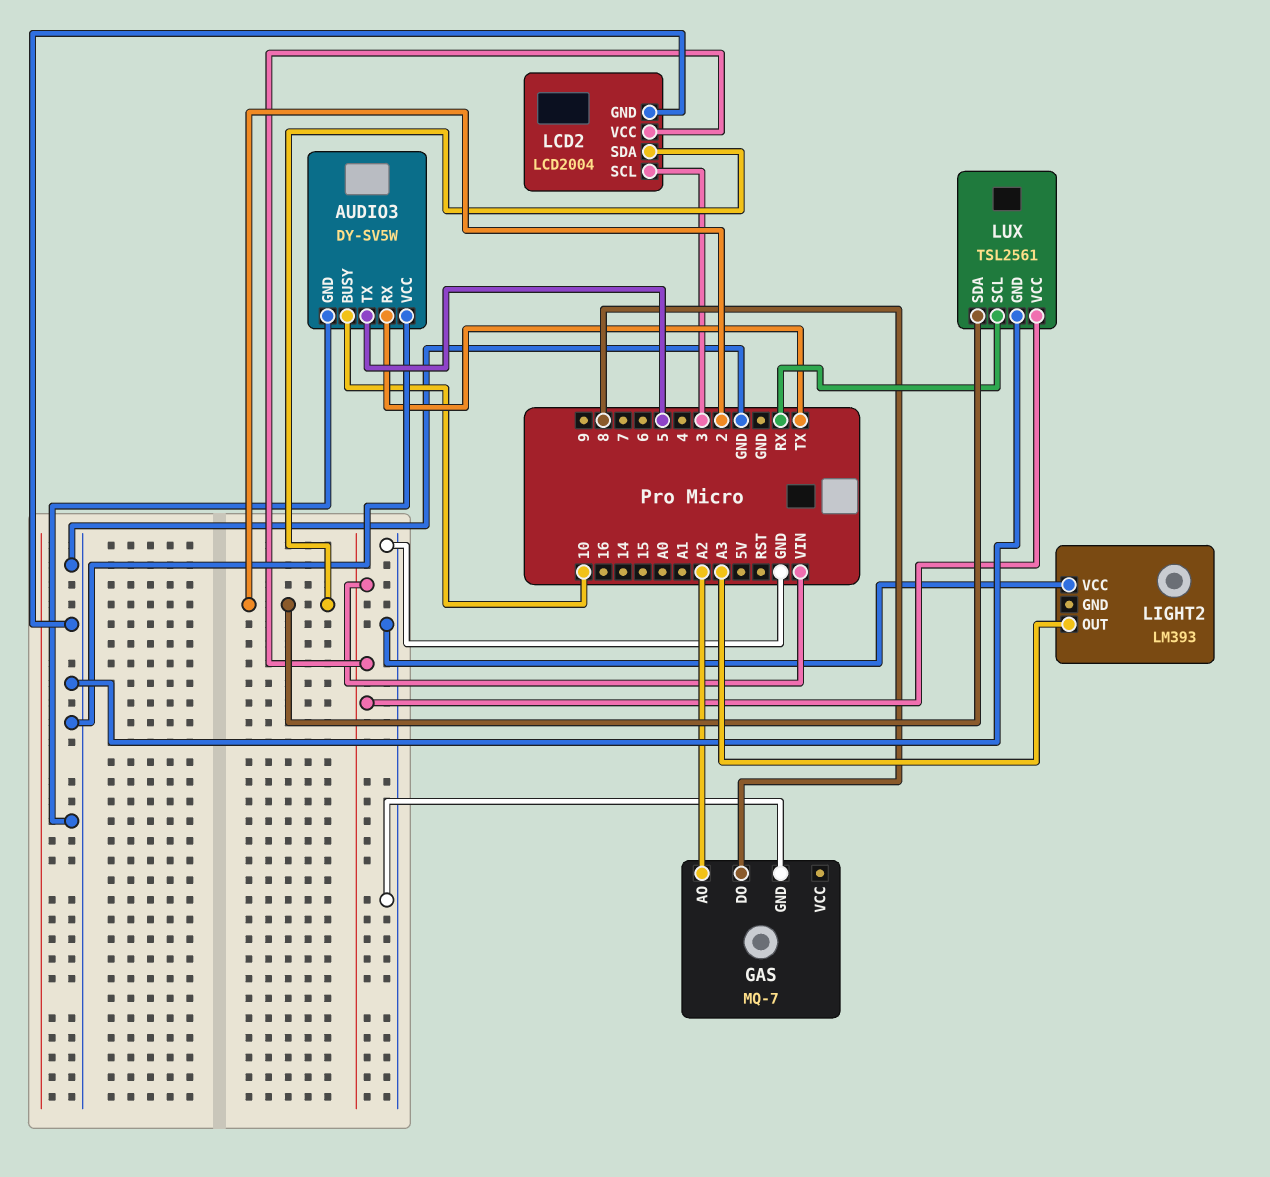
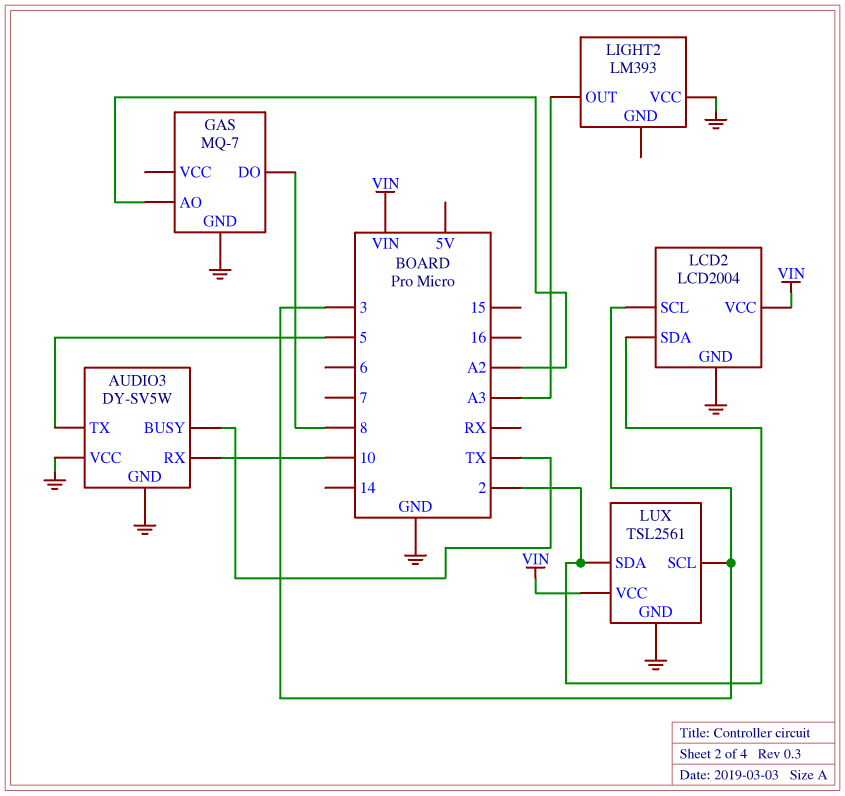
AUDIO3 pin BUSY: 10 -> TX
AUDIO3 pin RX: TX -> 10
LUX pin SCL: RX -> 3

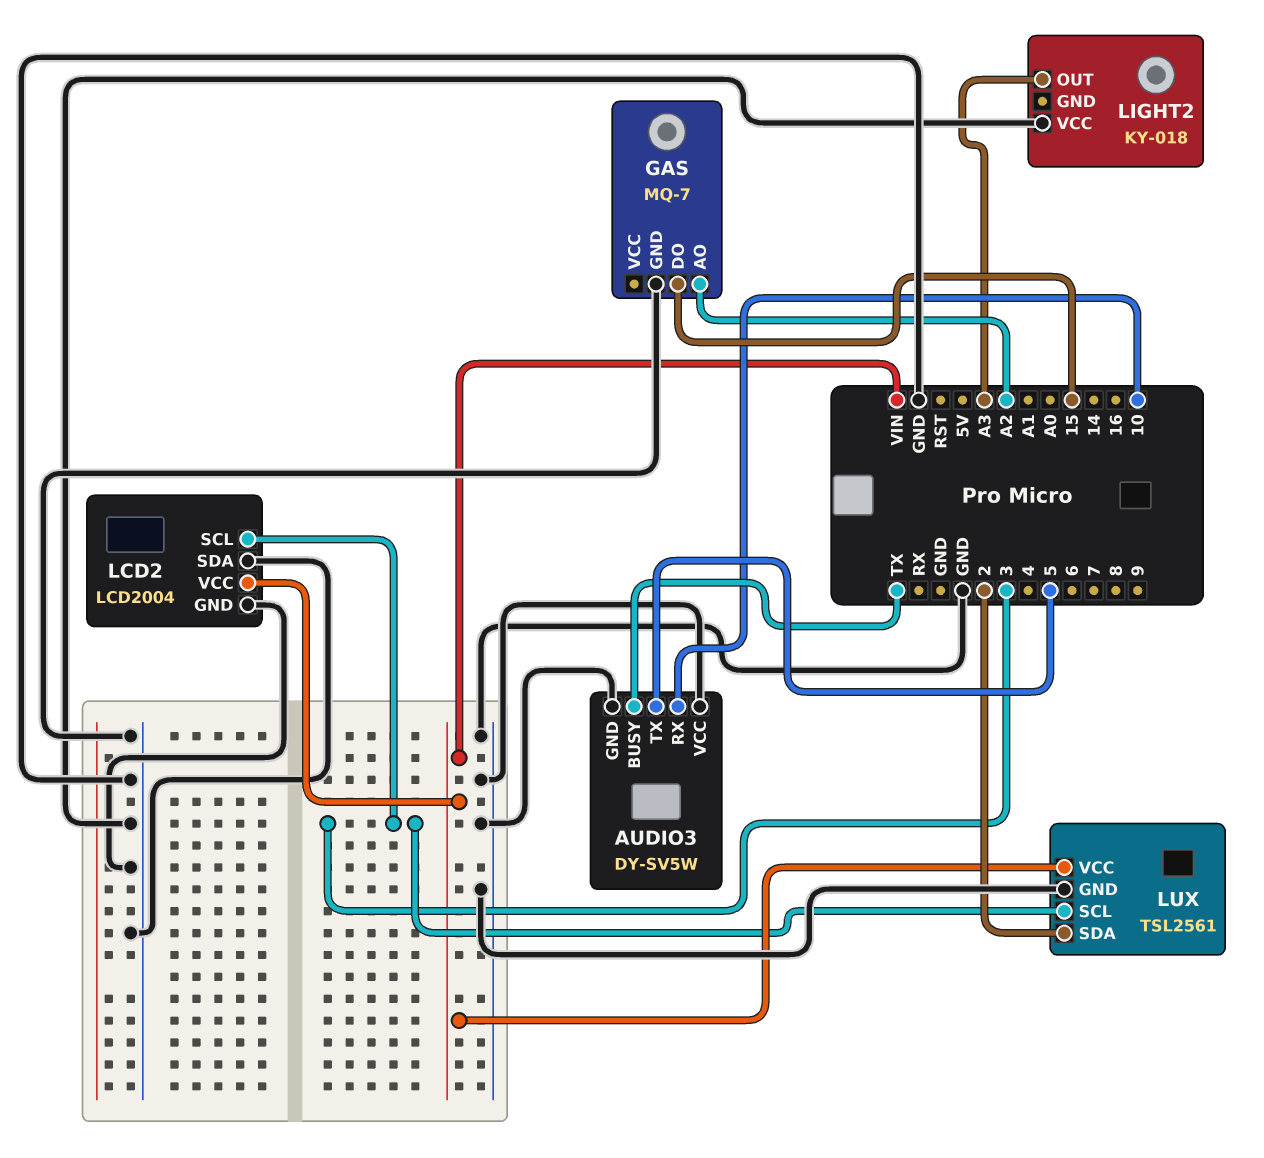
GAS pin DO: 8 -> 15
LCD2 pin SDA: 2 -> GND
LIGHT2: LM393 -> KY-018

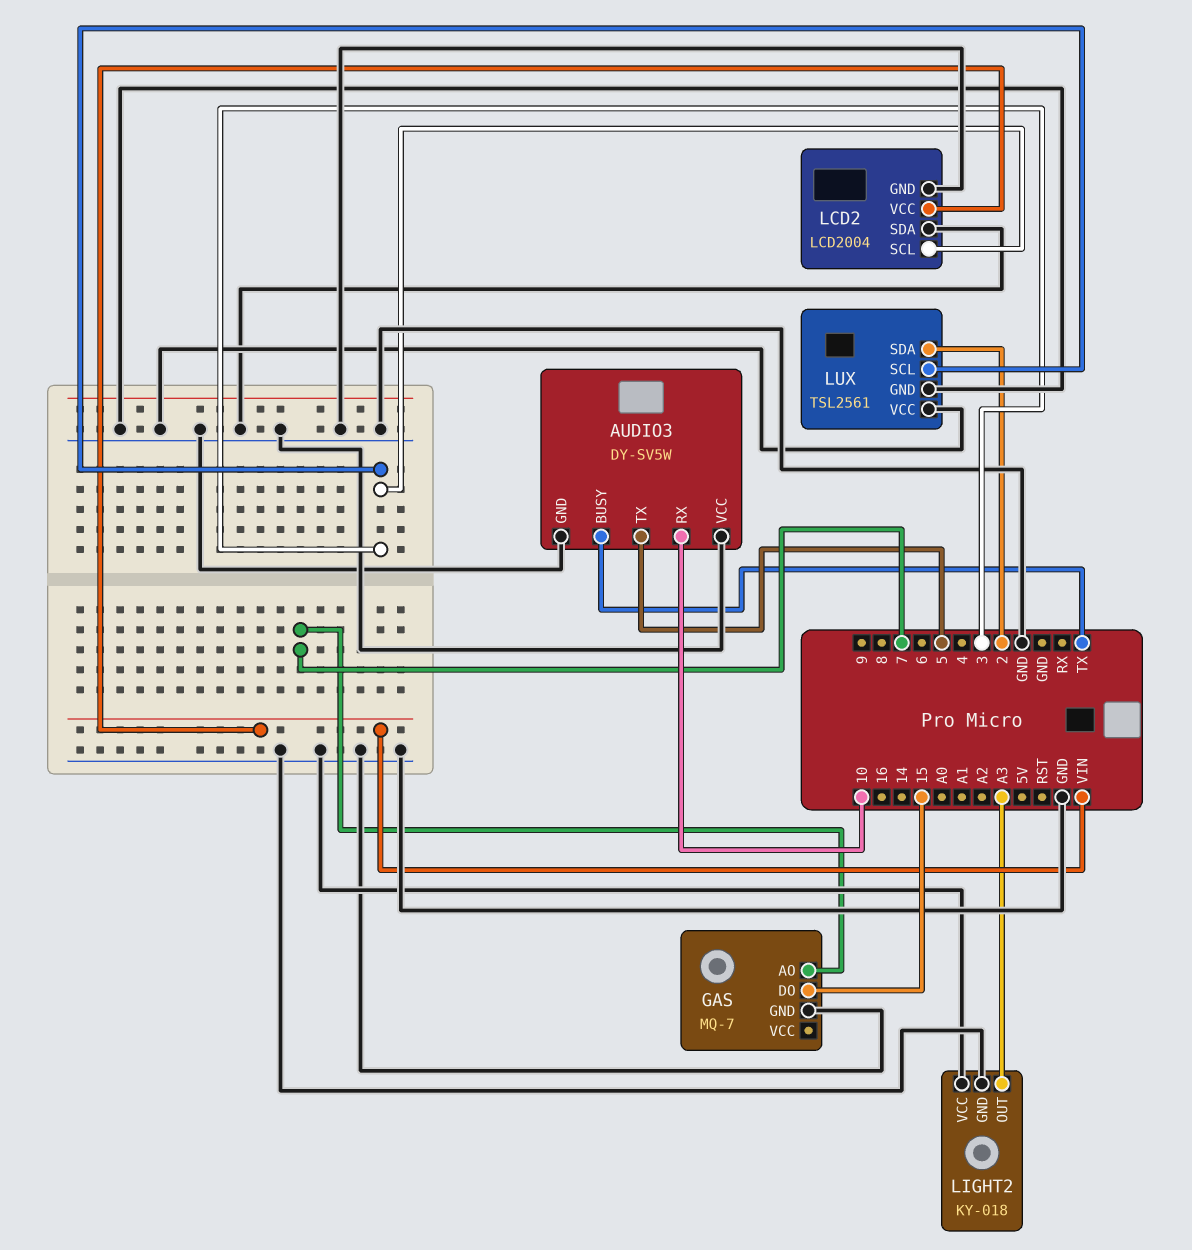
GAS pin AO: A2 -> 7
LIGHT2 pin GND: none -> GND
LUX pin VCC: VIN -> GND

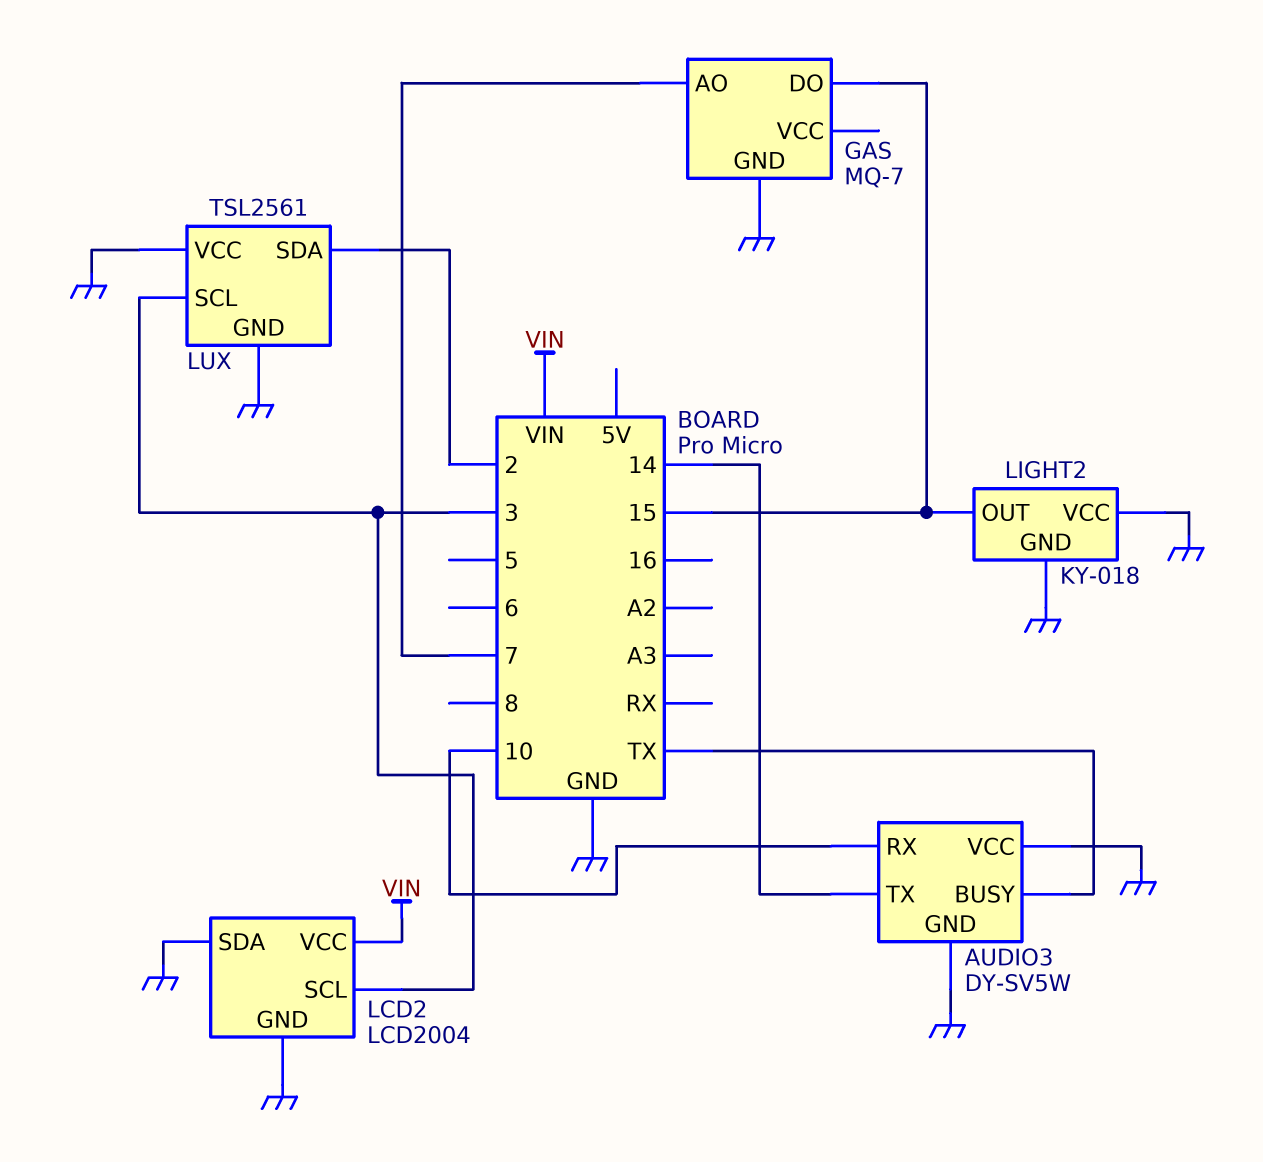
AUDIO3 pin TX: 5 -> 14
LIGHT2 pin OUT: A3 -> 15

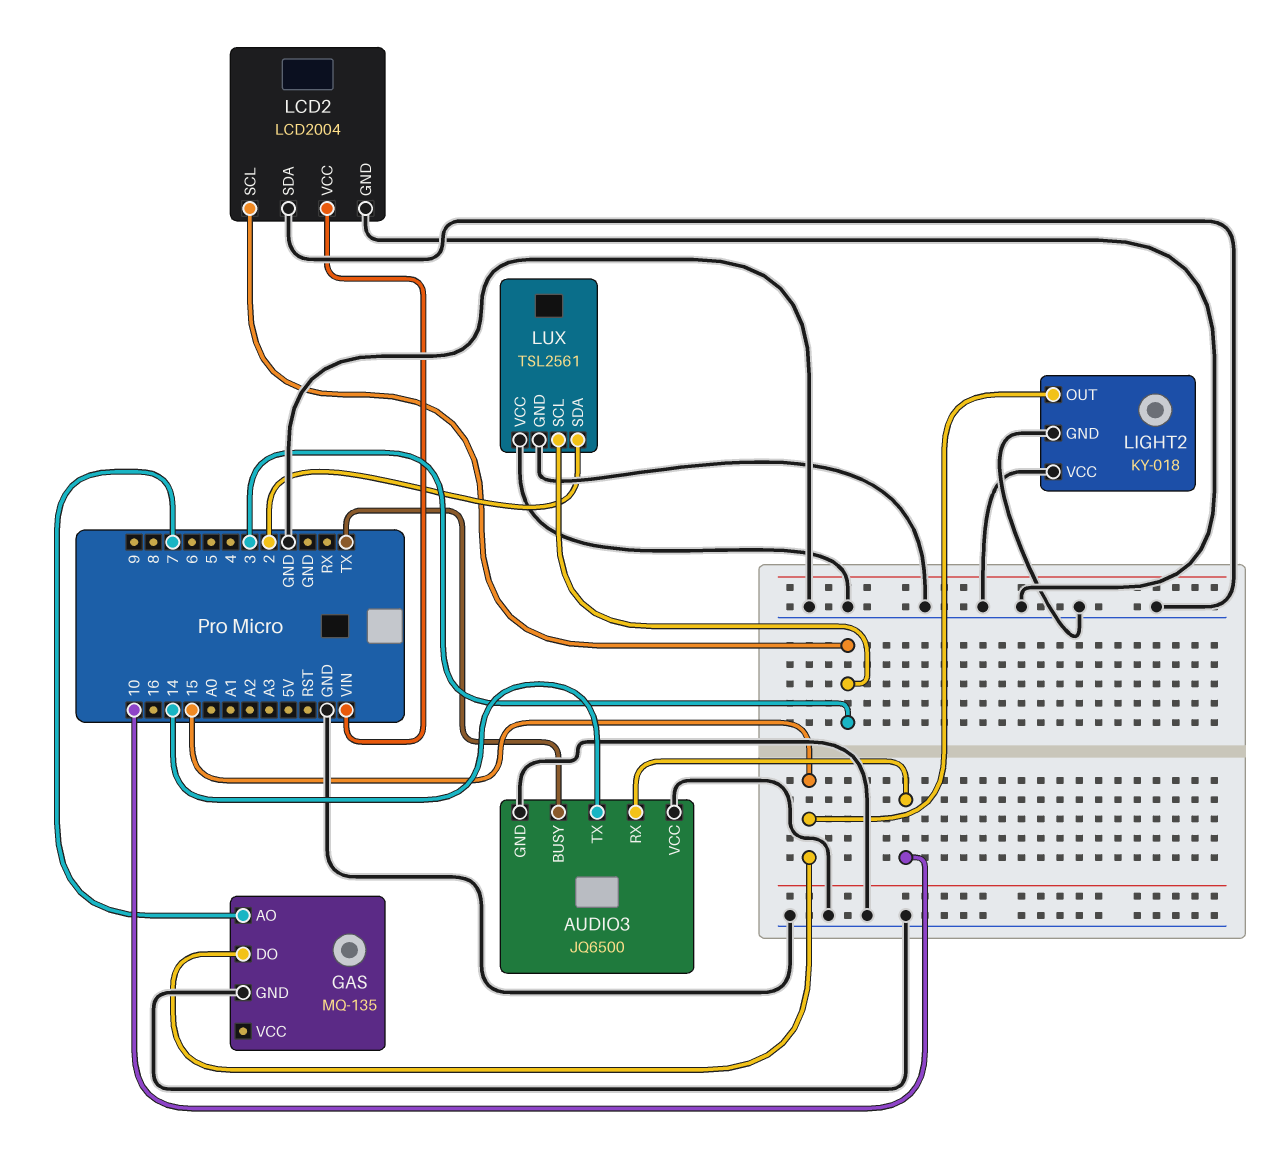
AUDIO3: DY-SV5W -> JQ6500
GAS: MQ-7 -> MQ-135

